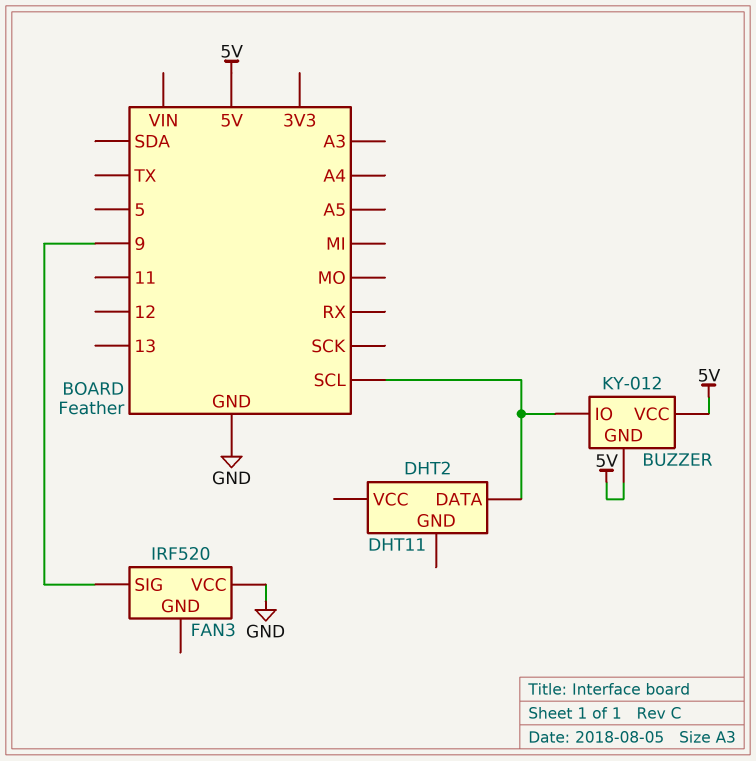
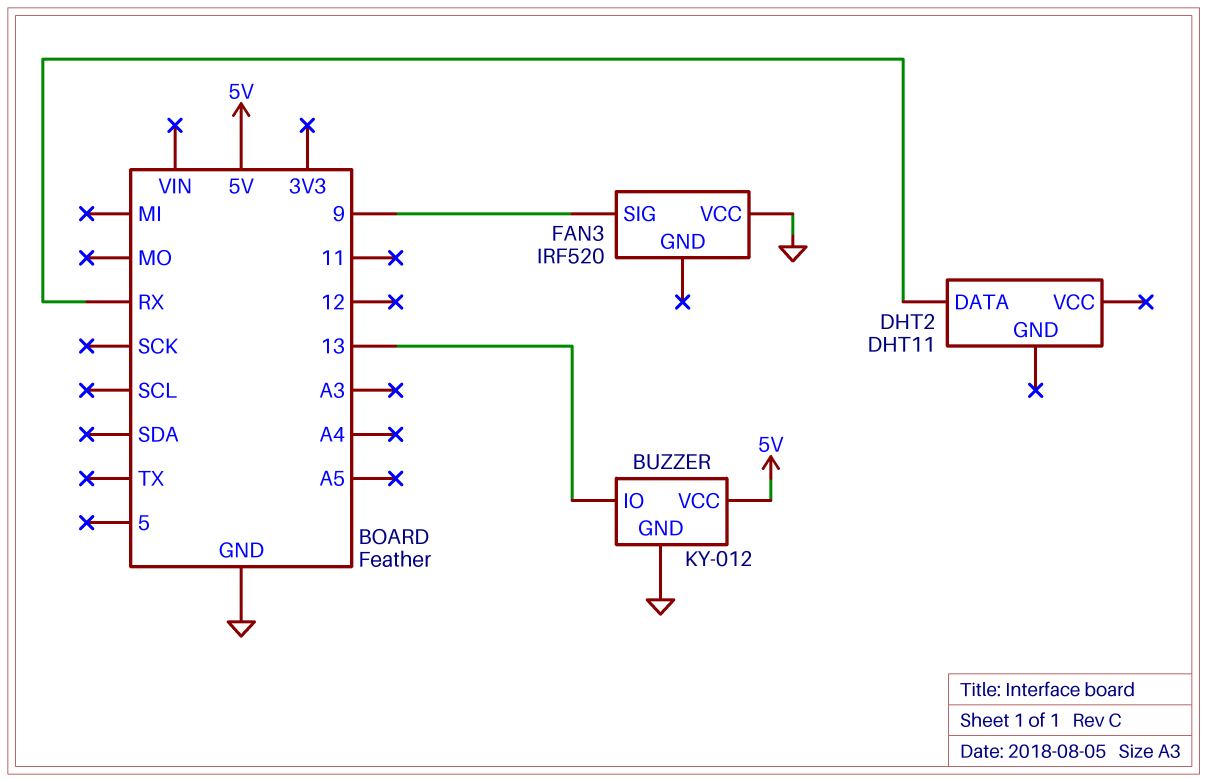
BUZZER pin GND: 5V -> GND
BUZZER pin IO: SCL -> 13
DHT2 pin DATA: SCL -> RX

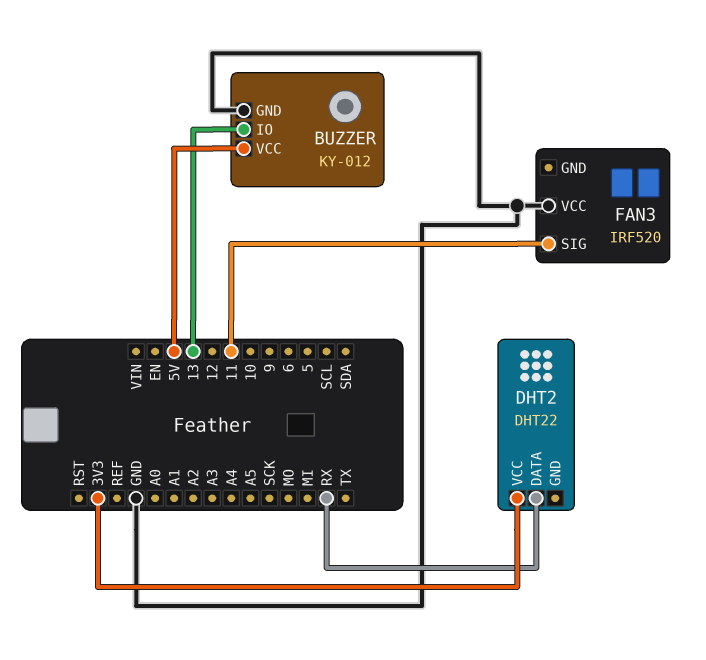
DHT2: DHT11 -> DHT22
DHT2 pin VCC: none -> 3V3
FAN3 pin SIG: 9 -> 11

